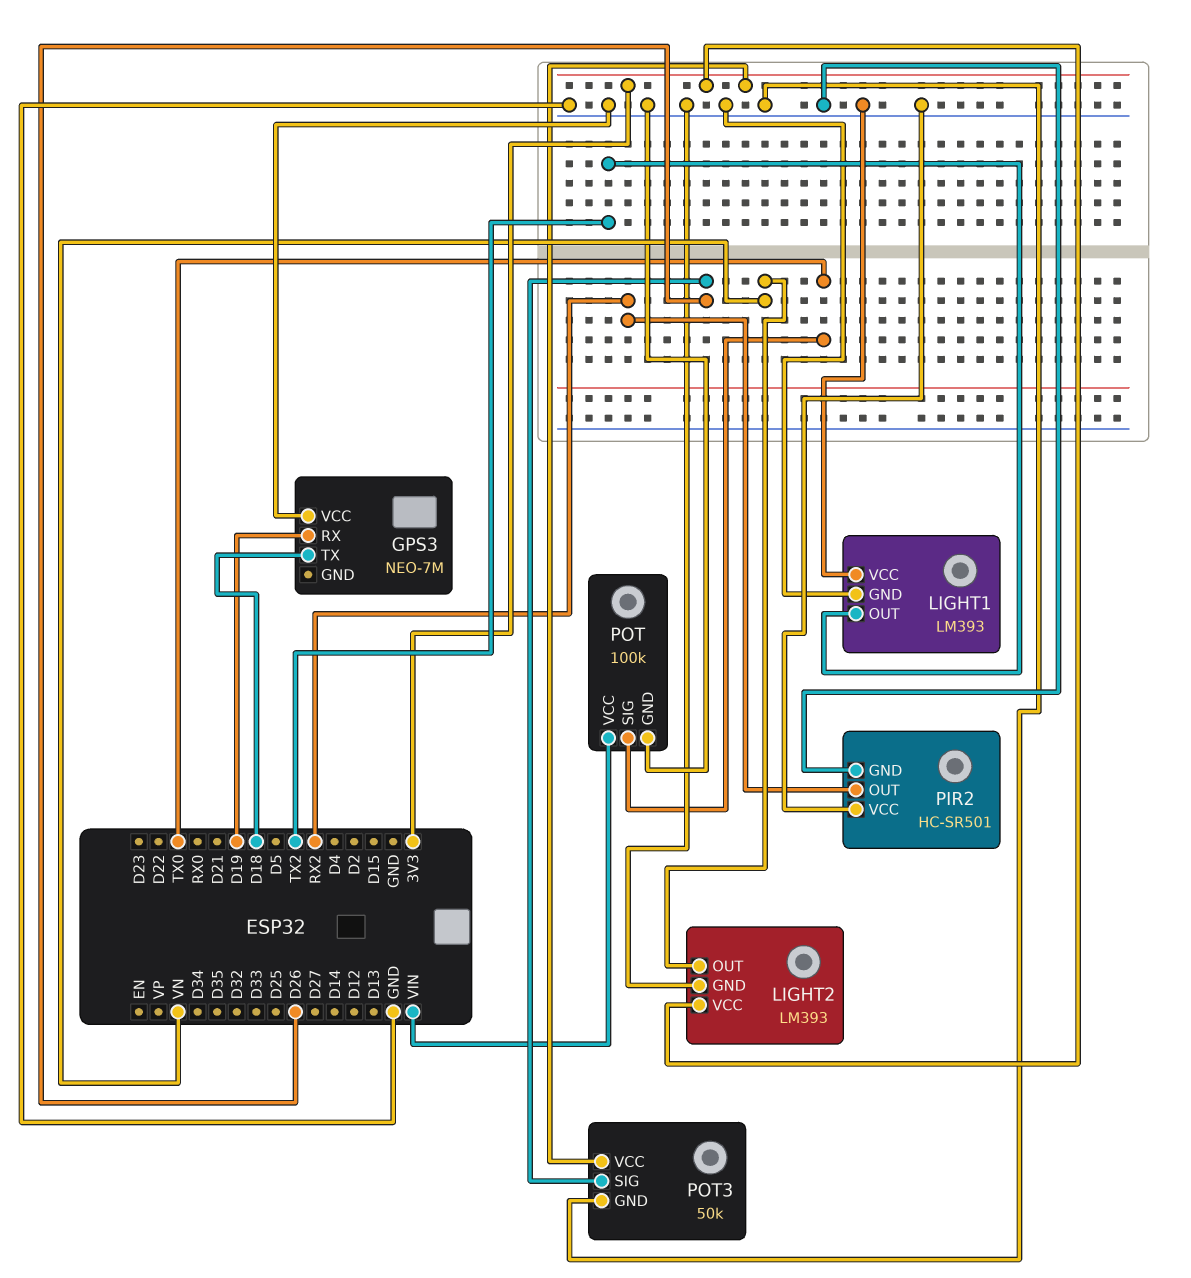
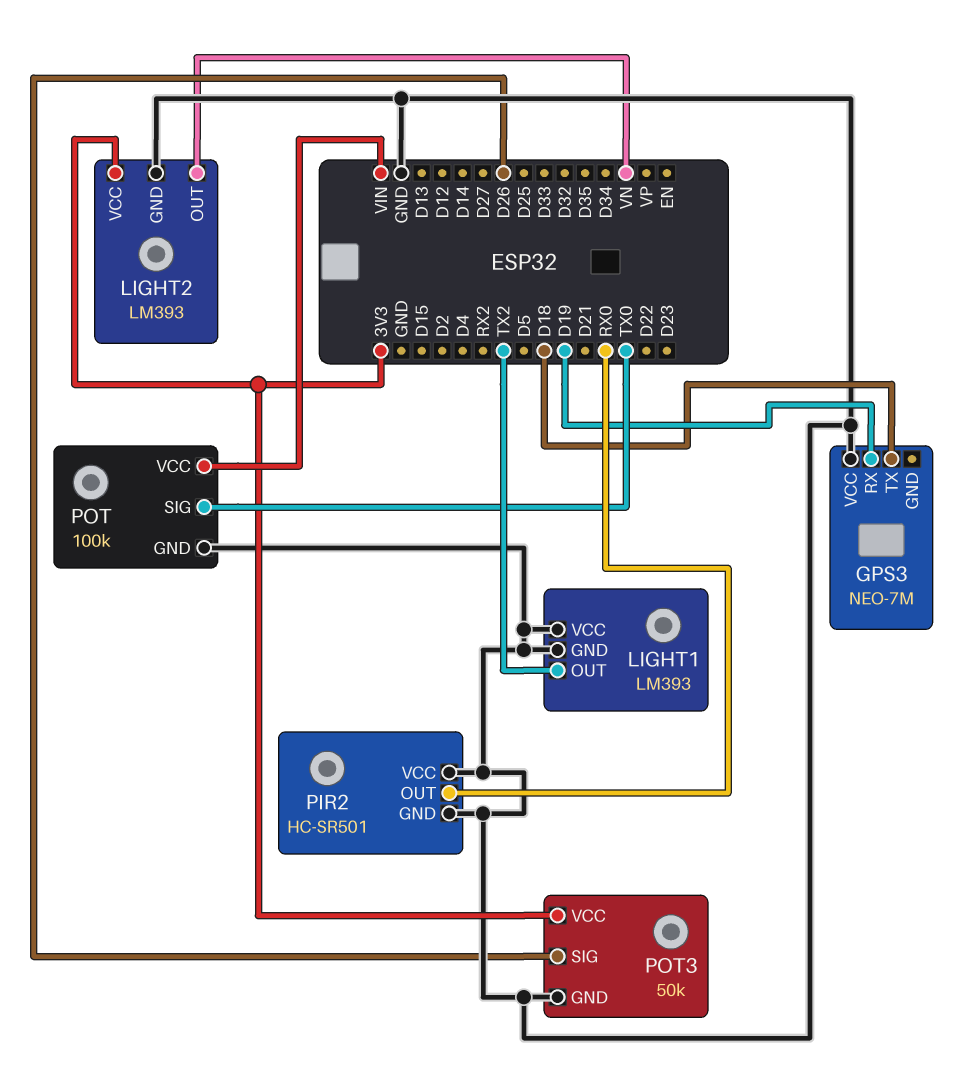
PIR2 pin OUT: RX2 -> RX0

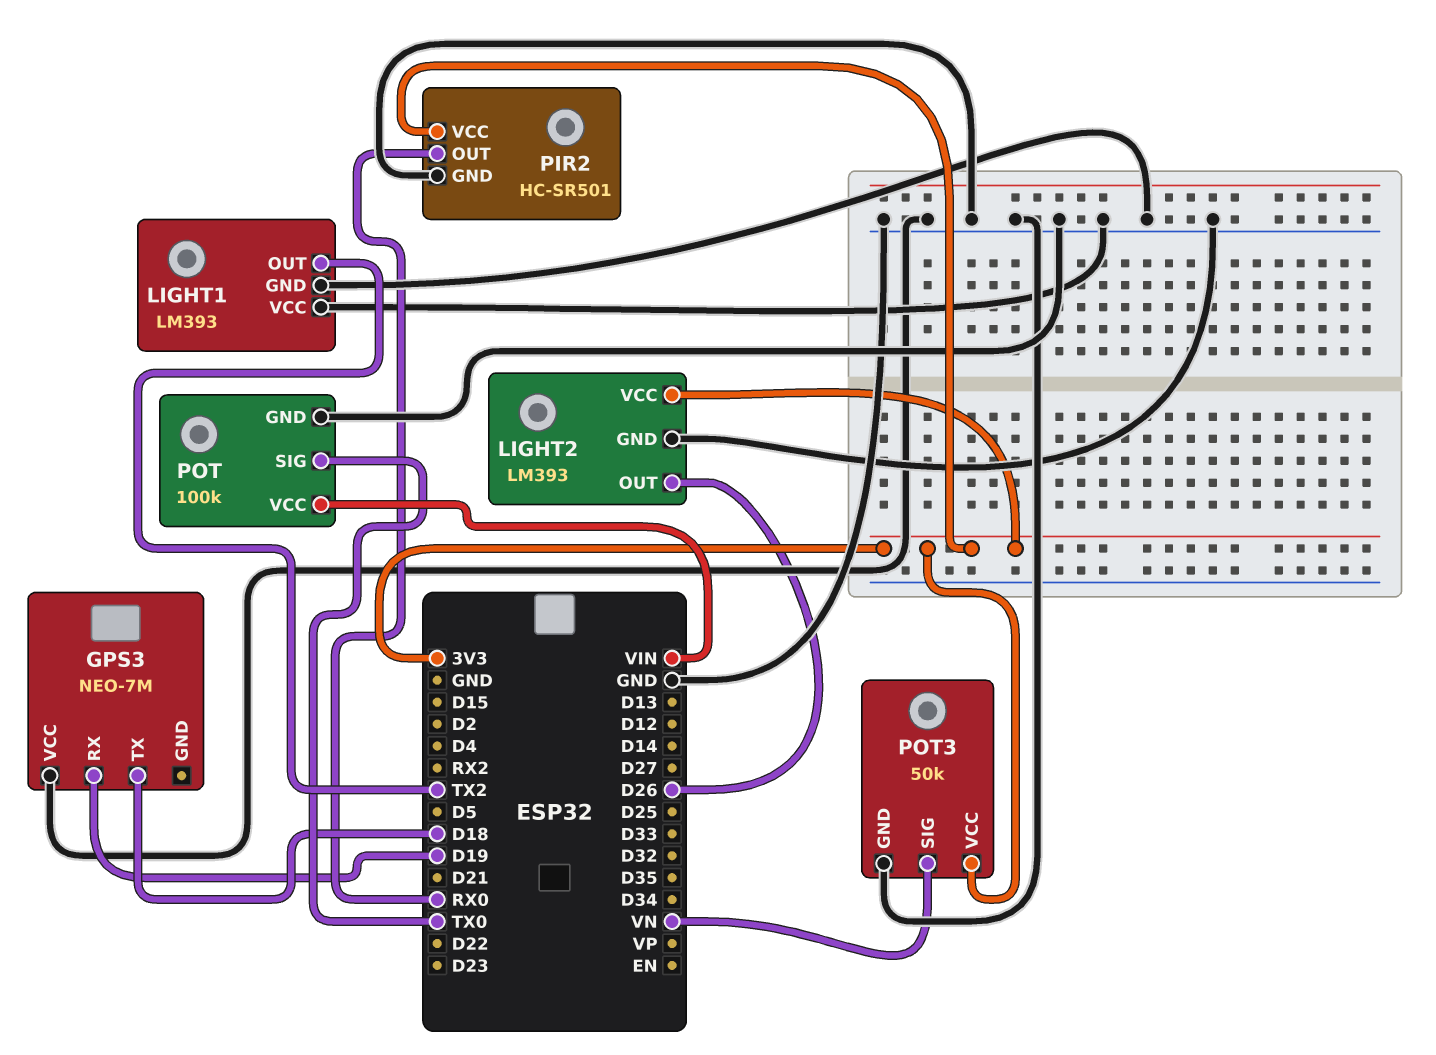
LIGHT2 pin OUT: VN -> D26
PIR2 pin VCC: GND -> 3V3
POT3 pin SIG: D26 -> VN

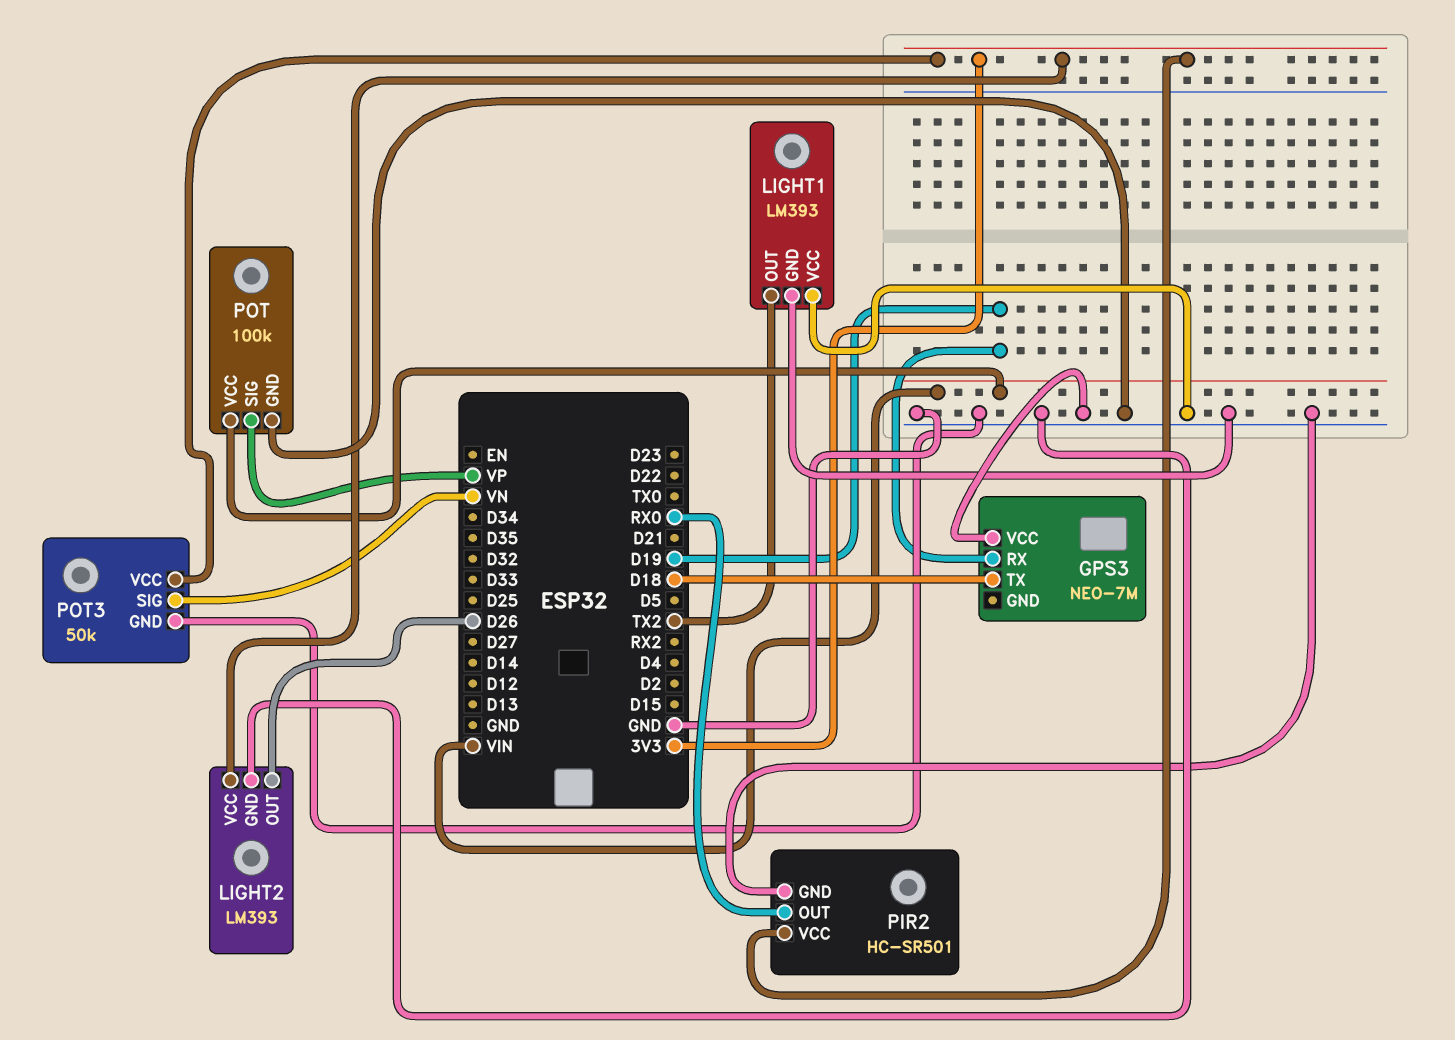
POT pin SIG: TX0 -> VP

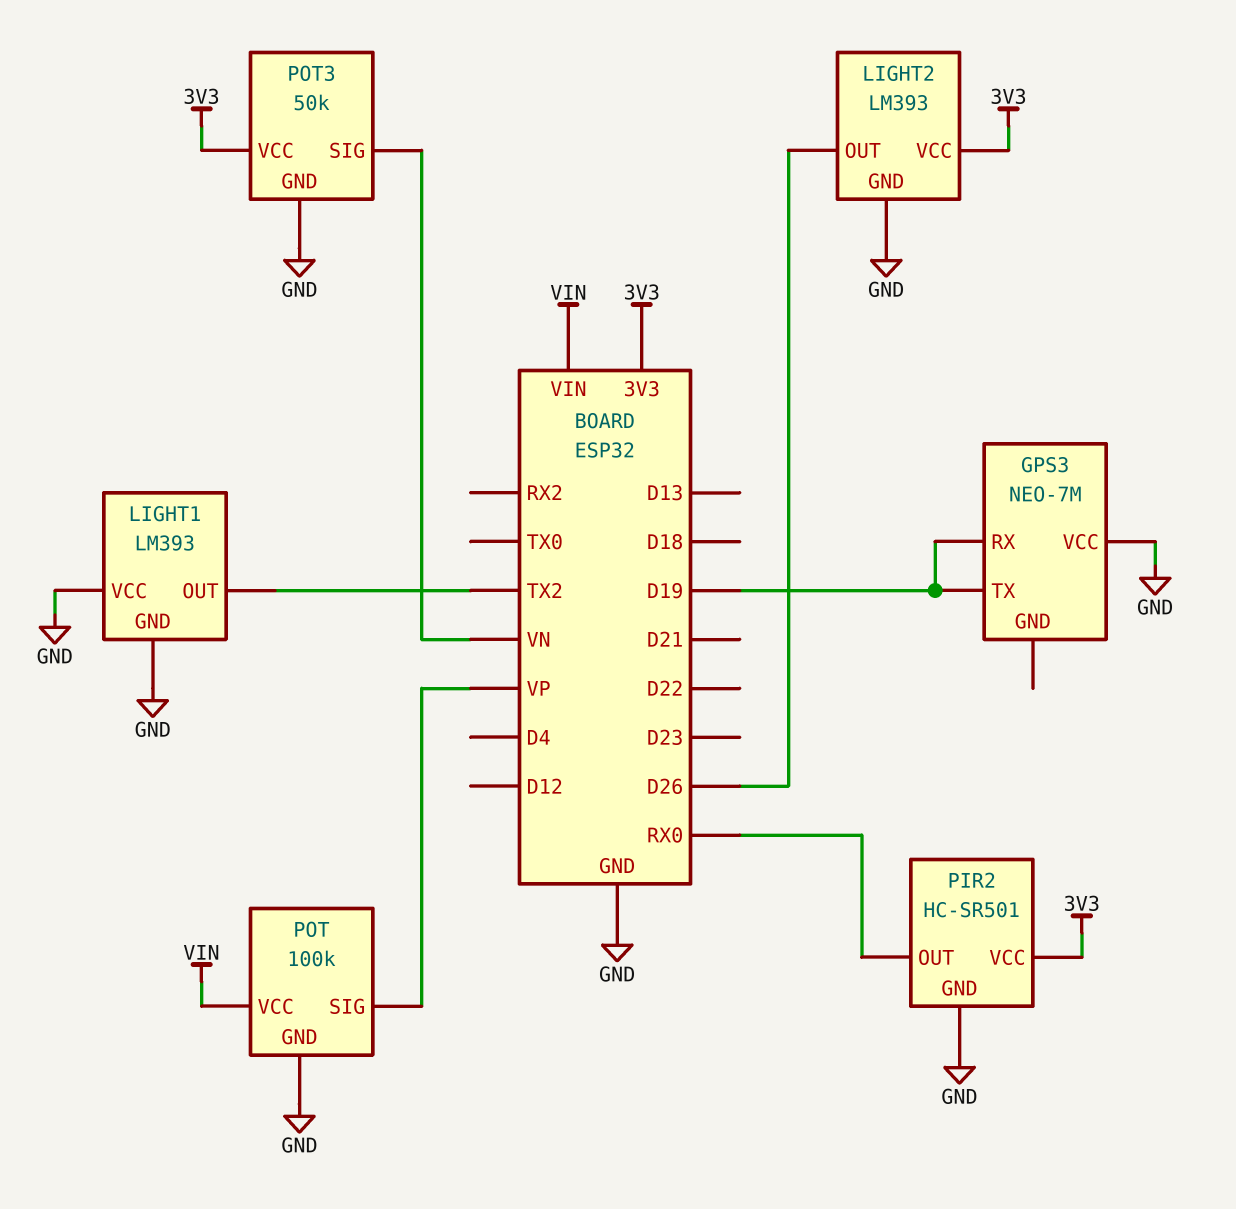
GPS3 pin TX: D18 -> D19

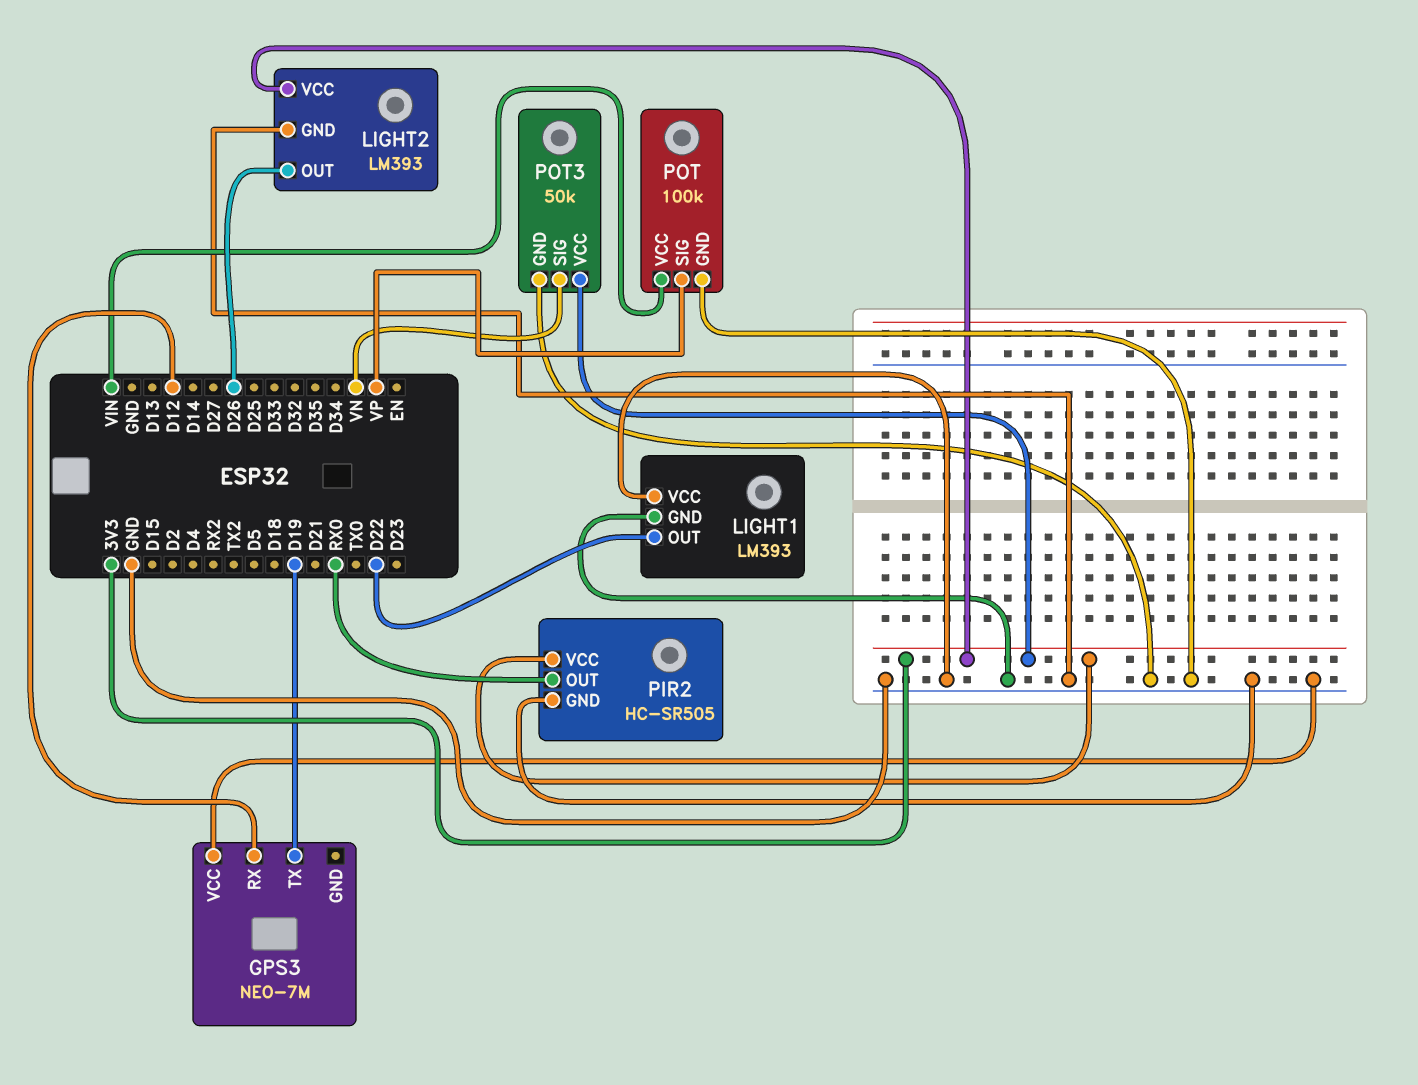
GPS3 pin RX: D19 -> D12
LIGHT1 pin OUT: TX2 -> D22
PIR2: HC-SR501 -> HC-SR505

